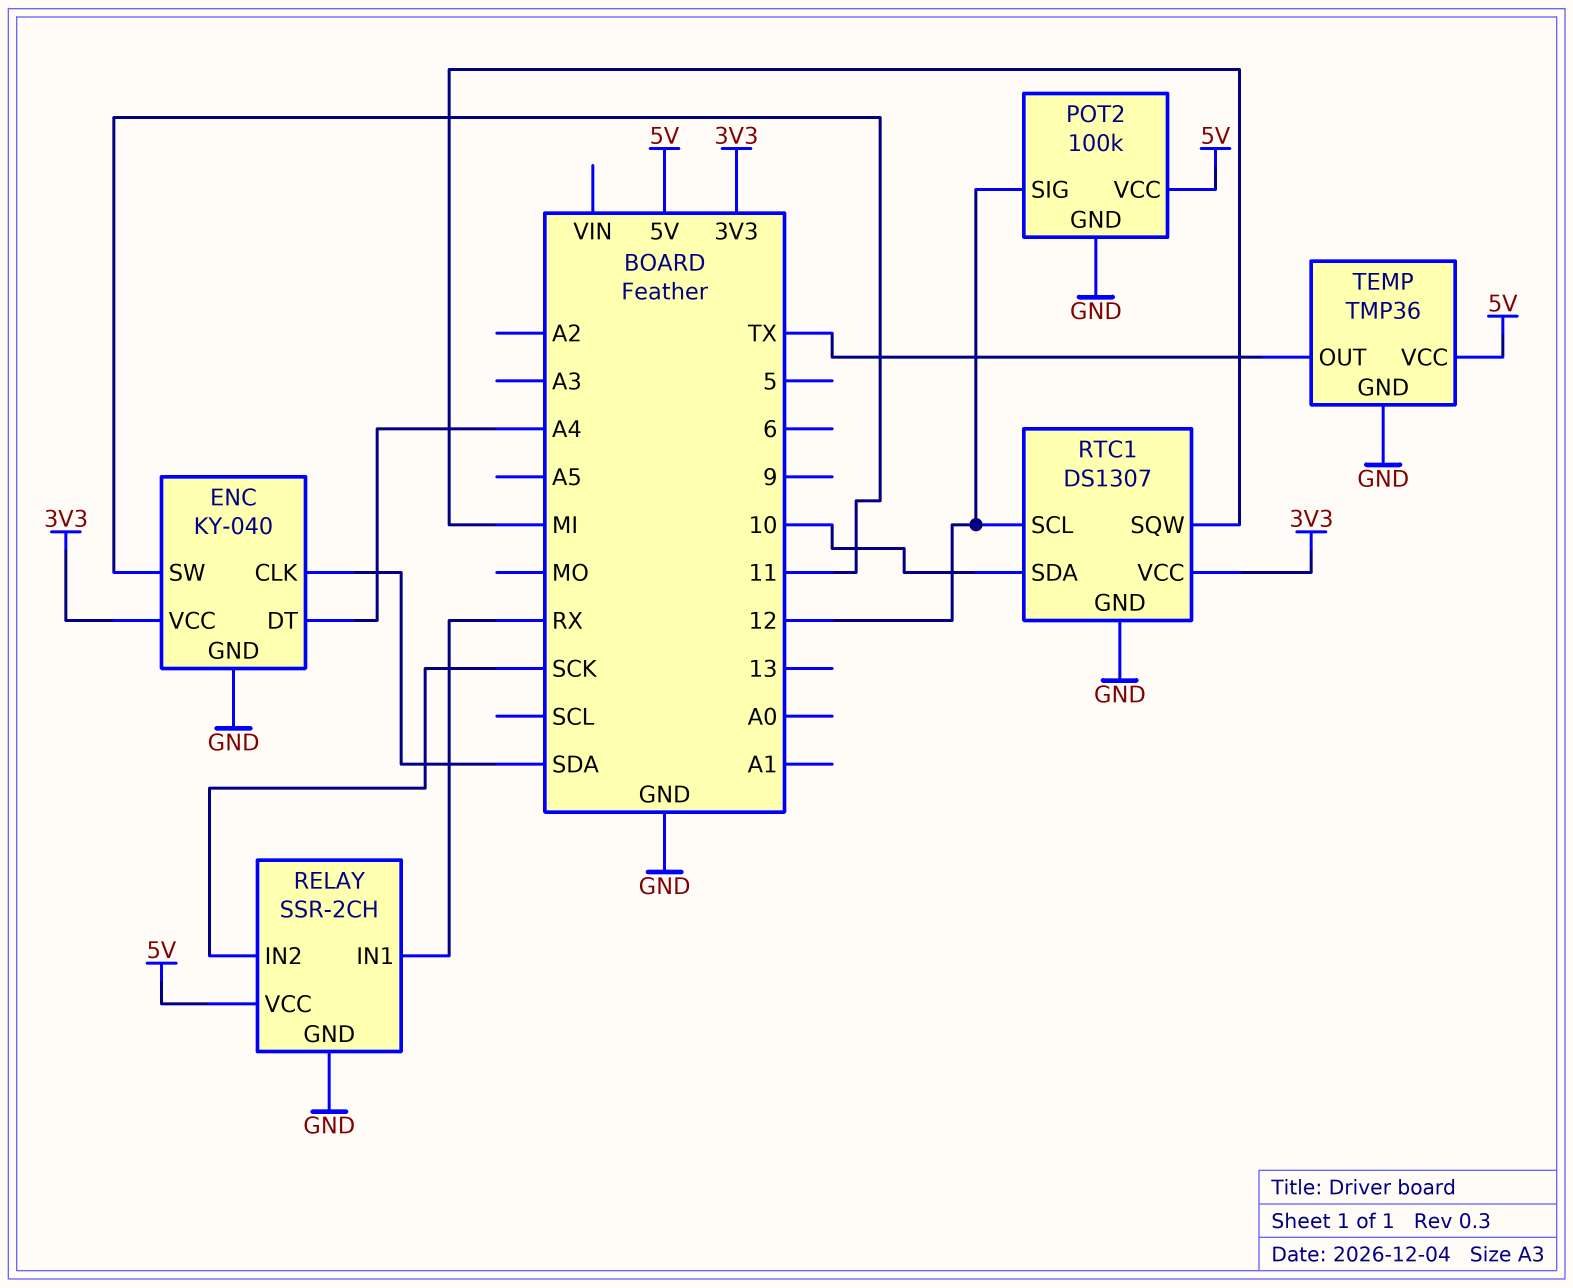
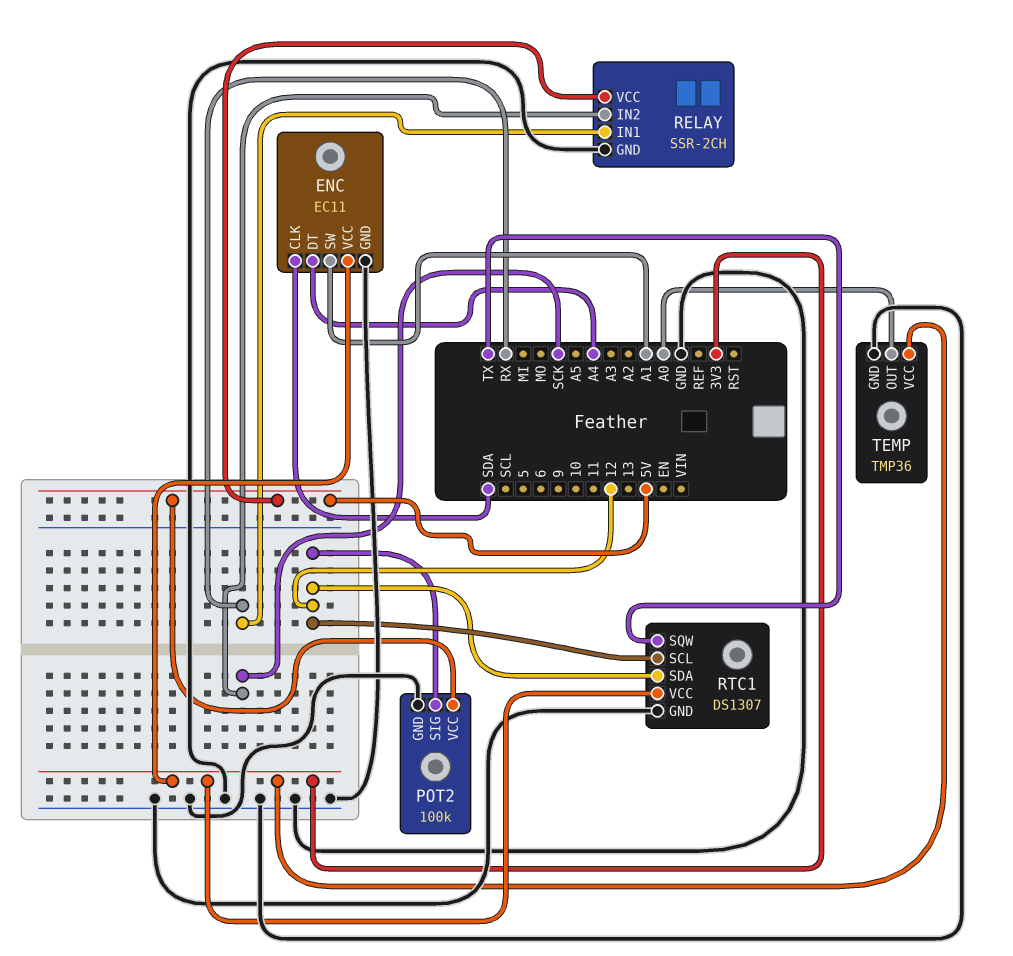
ENC: KY-040 -> EC11
ENC pin SW: 11 -> A1
RTC1 pin SDA: 10 -> 12
RTC1 pin SQW: MI -> TX
TEMP pin OUT: TX -> A0
TEMP pin VCC: 5V -> 3V3

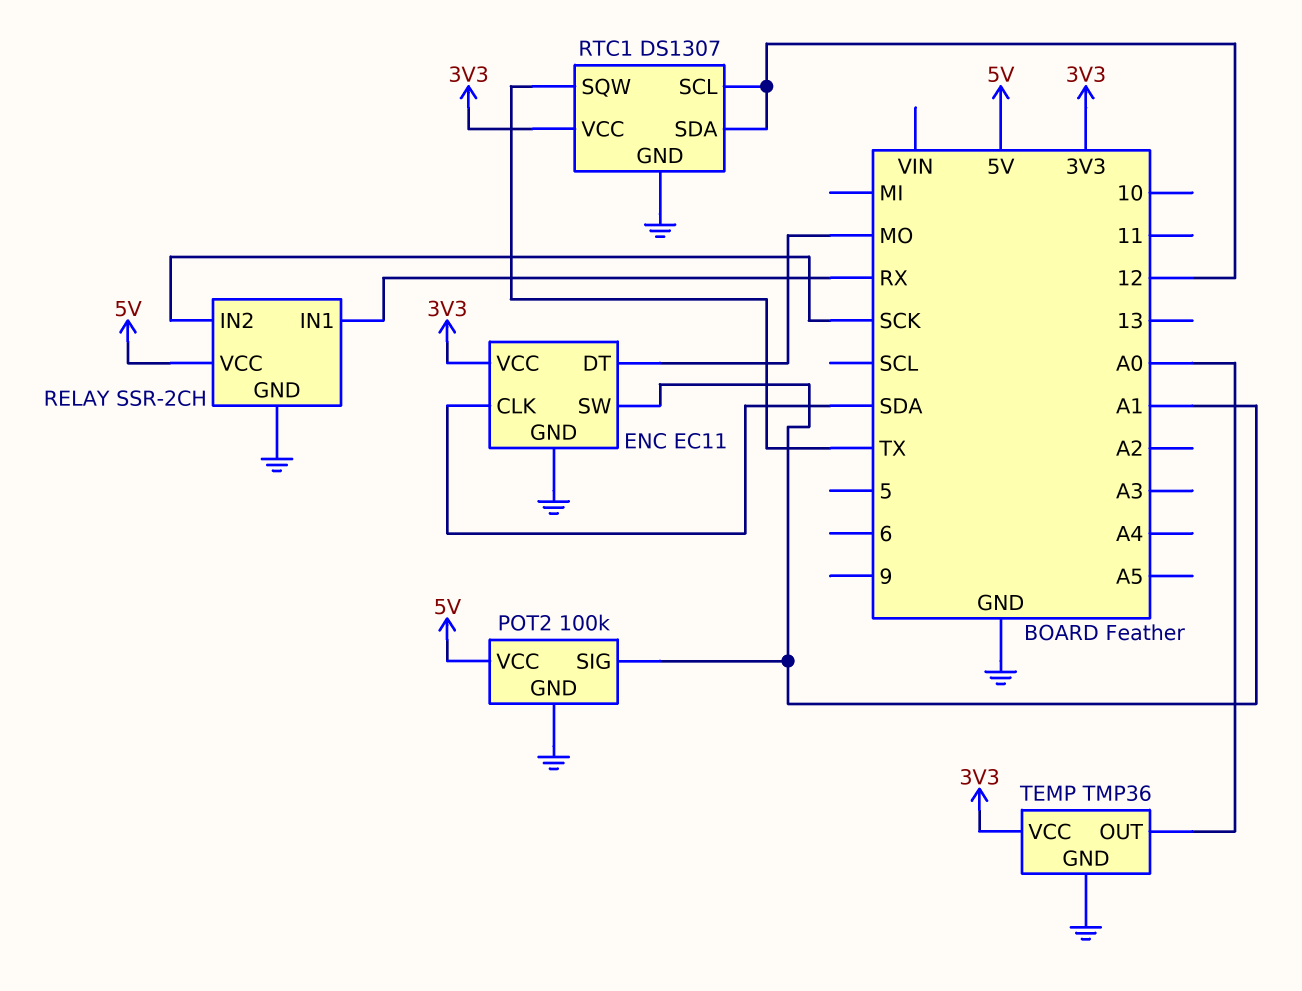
ENC pin DT: A4 -> MO
POT2 pin SIG: 12 -> A1

